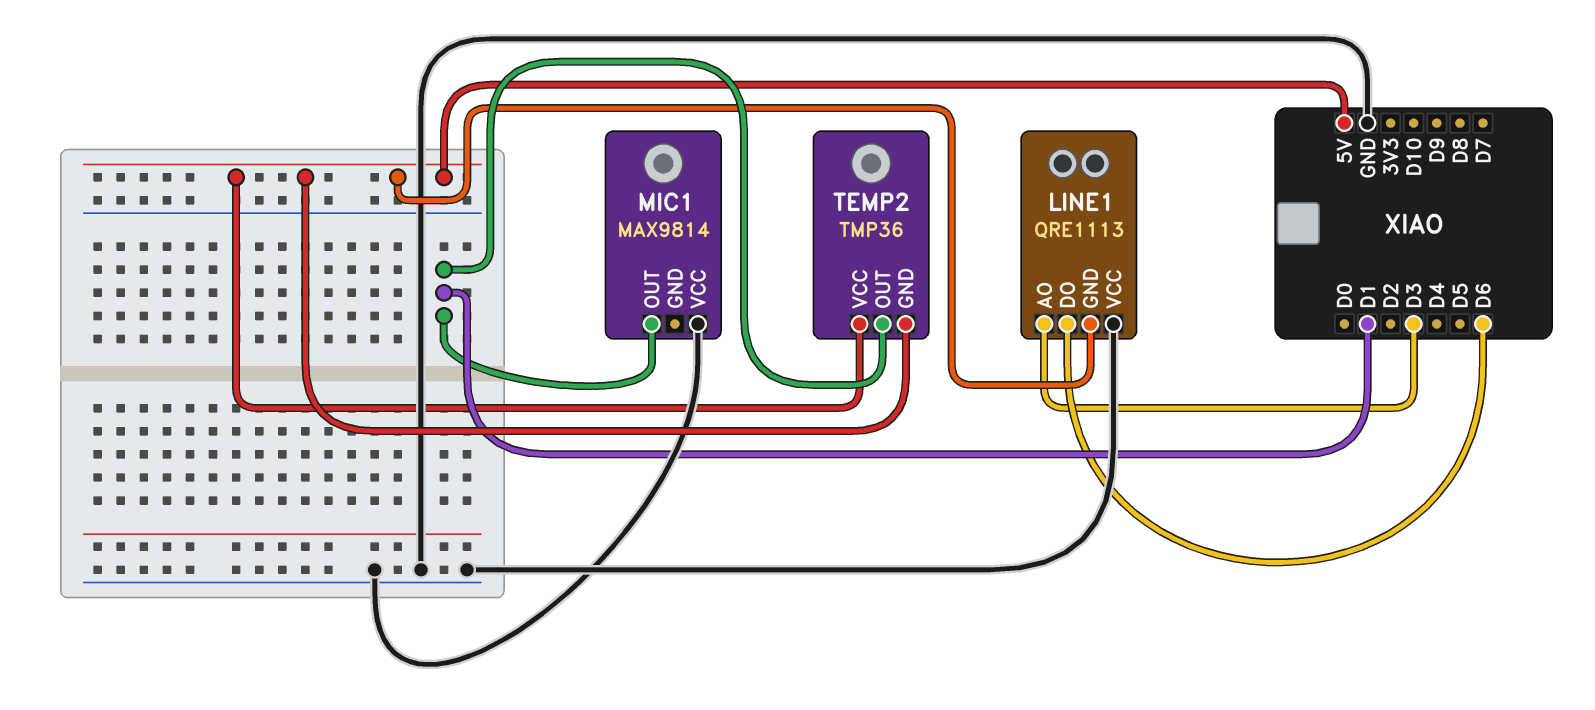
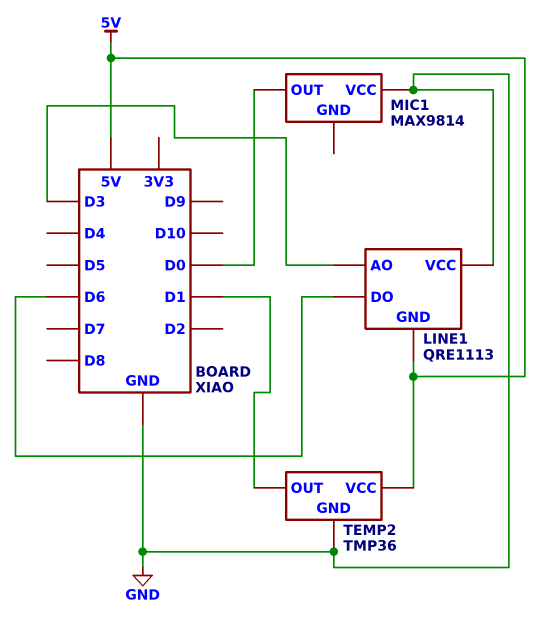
MIC1 pin OUT: D1 -> D0
TEMP2 pin GND: 5V -> GND

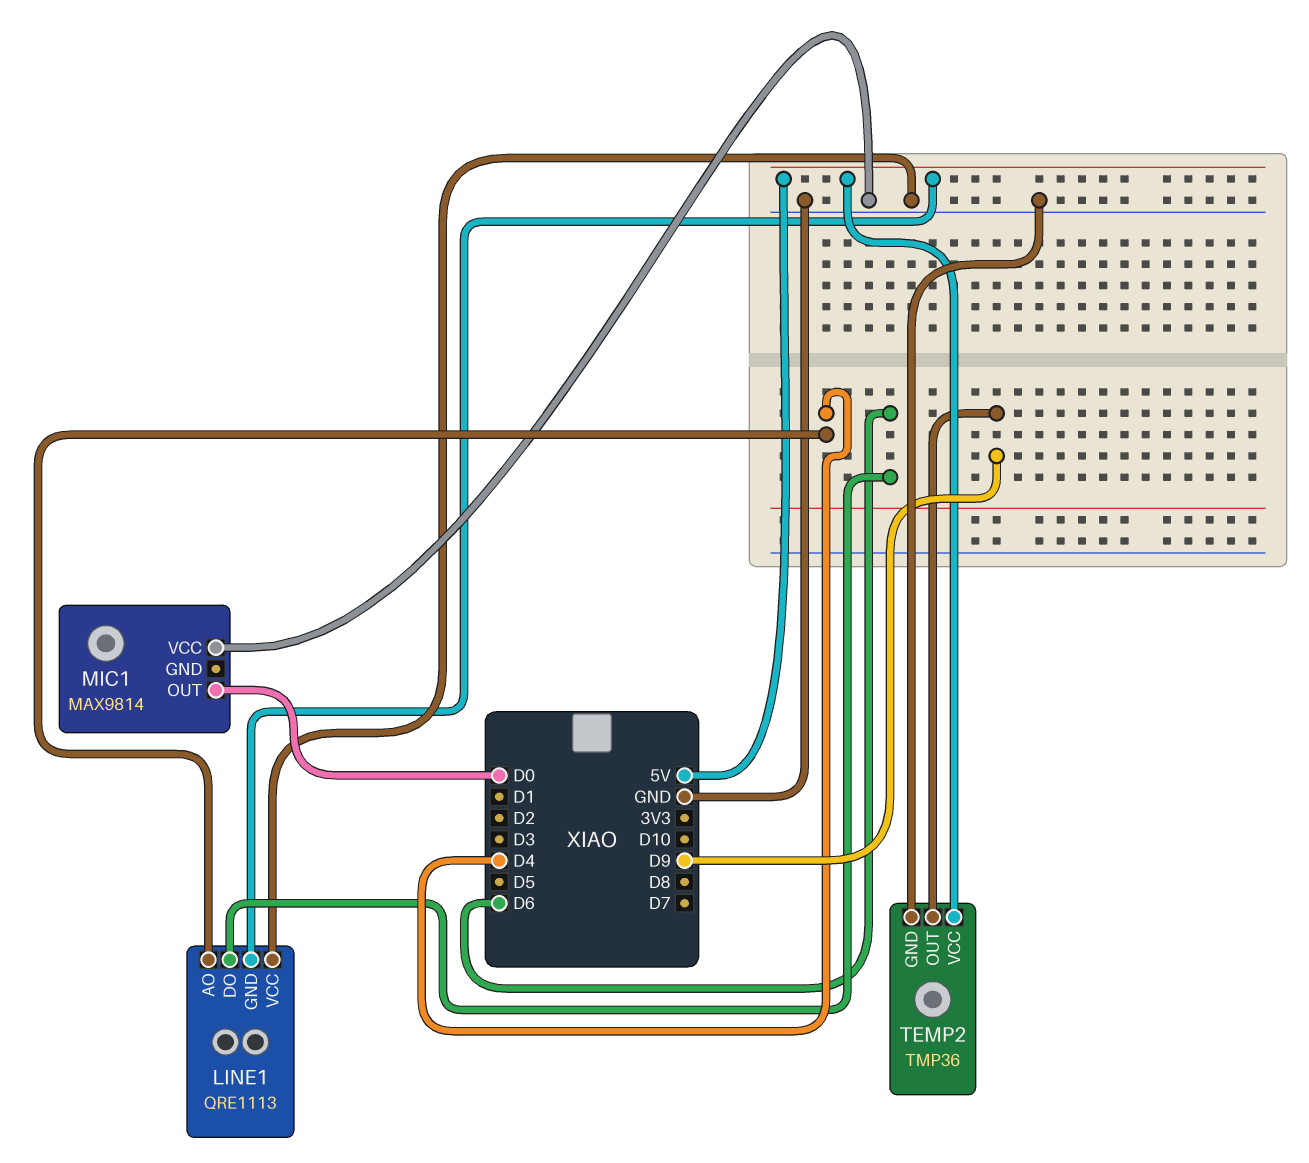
LINE1 pin AO: D3 -> D4
TEMP2 pin OUT: D1 -> D9

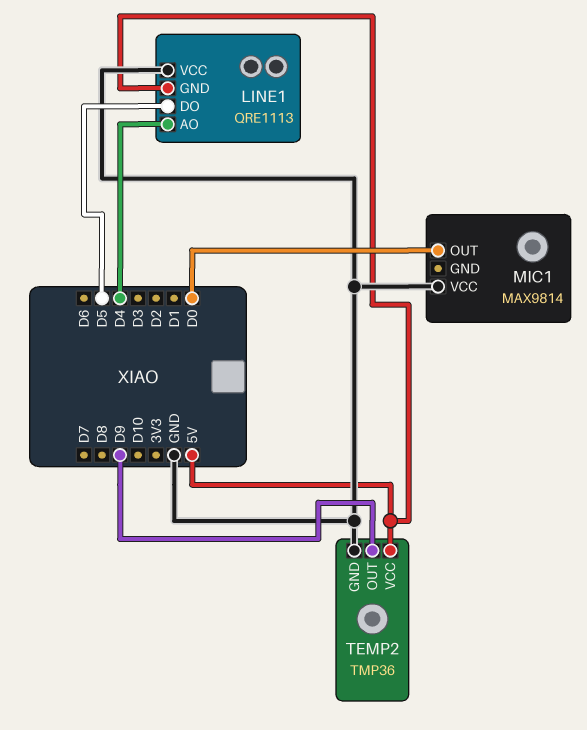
LINE1 pin DO: D6 -> D5

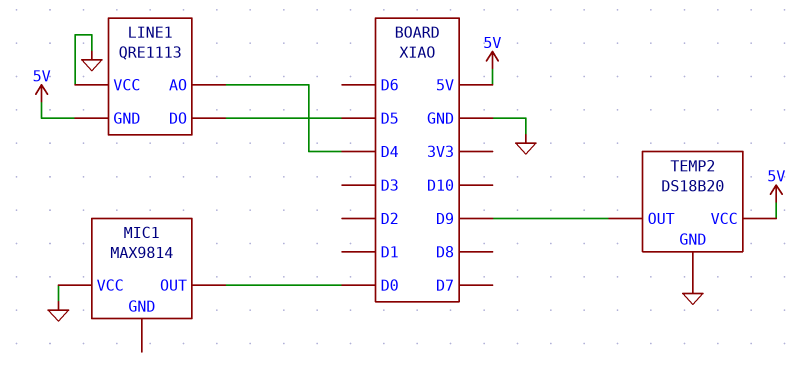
TEMP2: TMP36 -> DS18B20

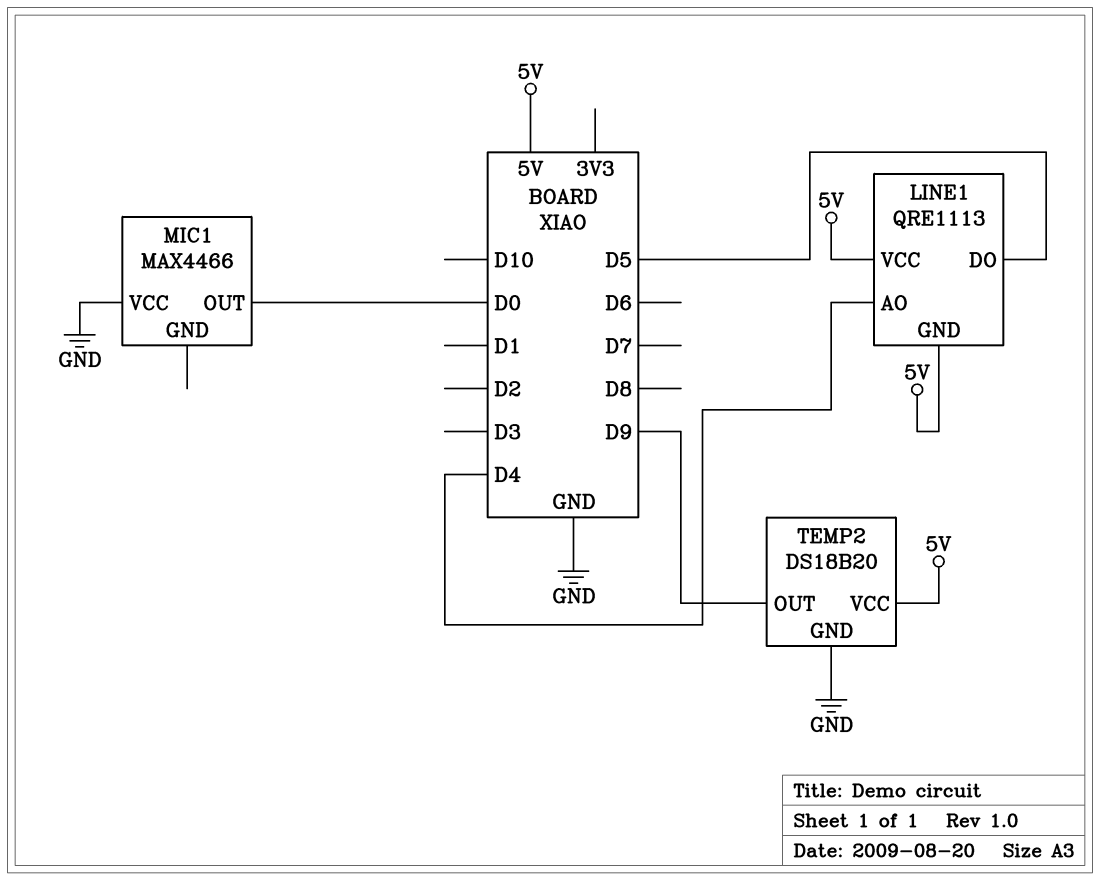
LINE1 pin VCC: GND -> 5V
MIC1: MAX9814 -> MAX4466

